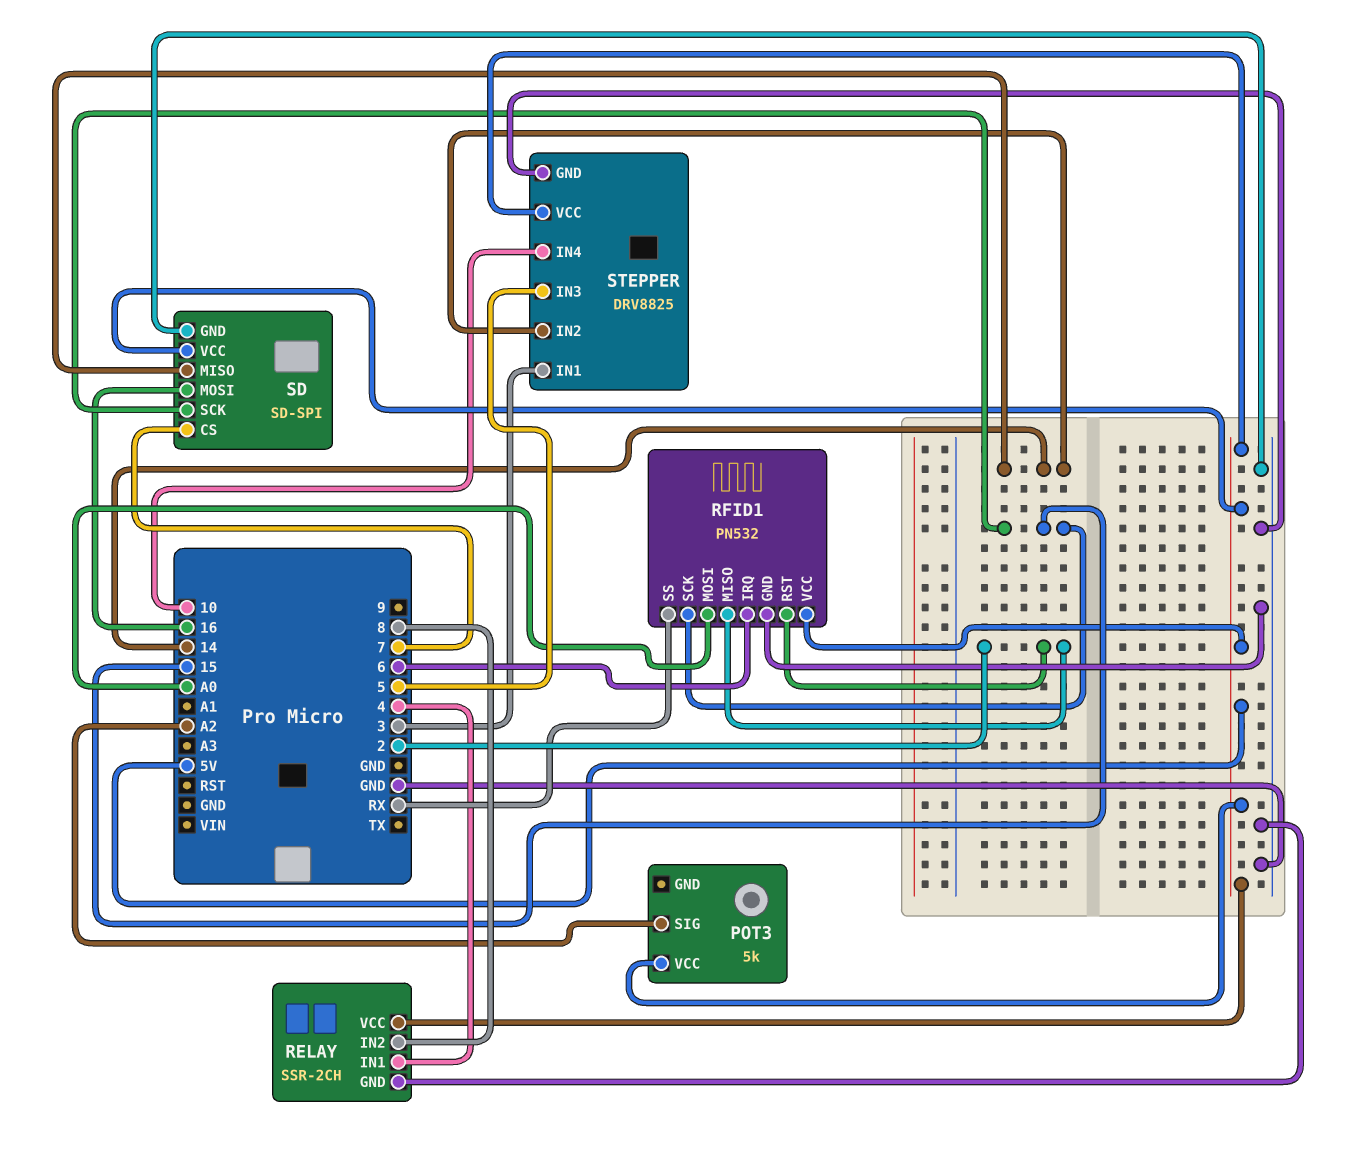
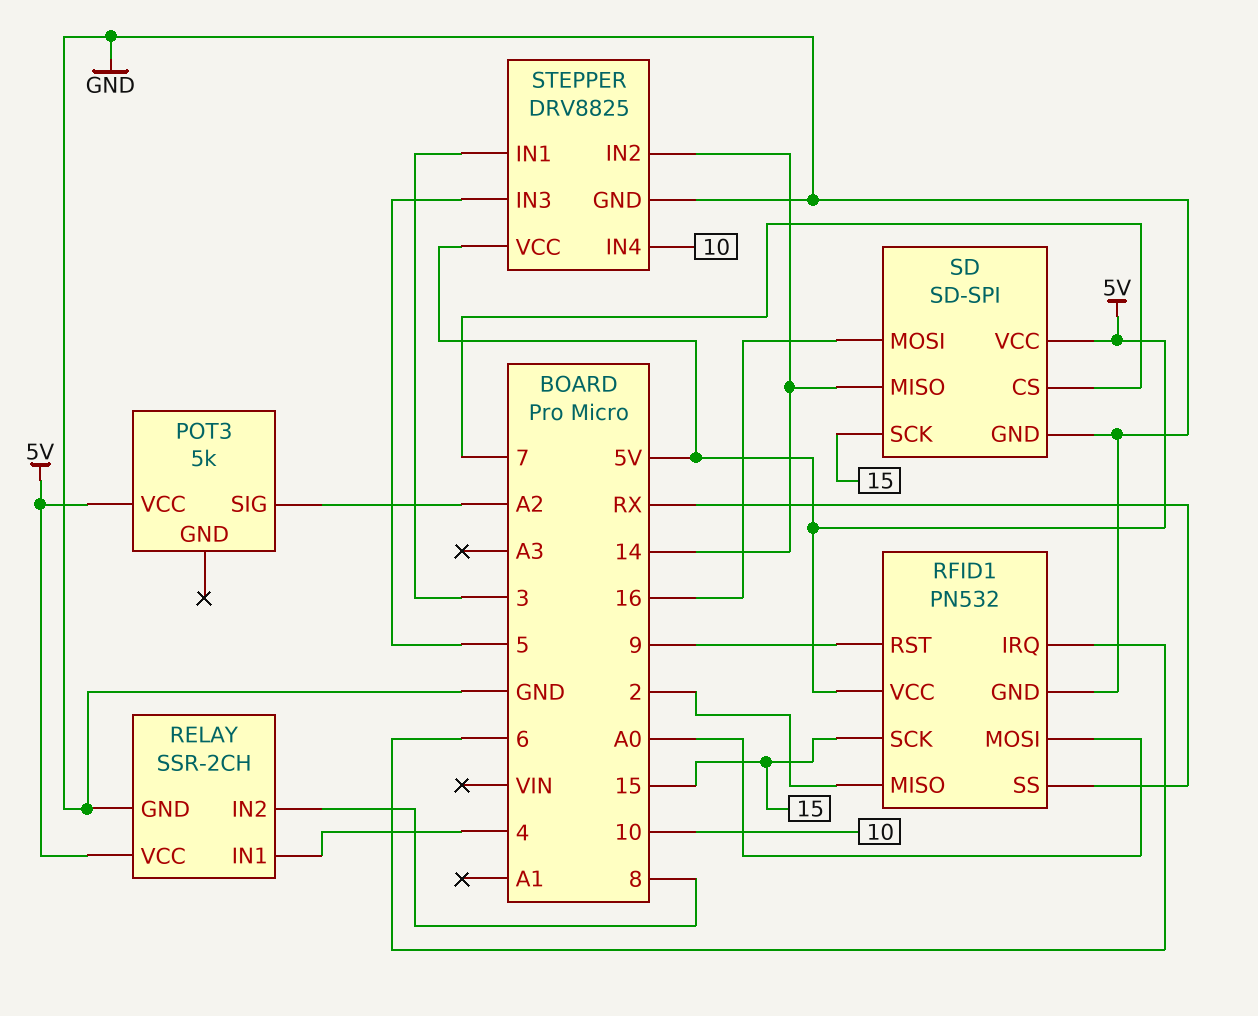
RFID1 pin RST: 2 -> 9

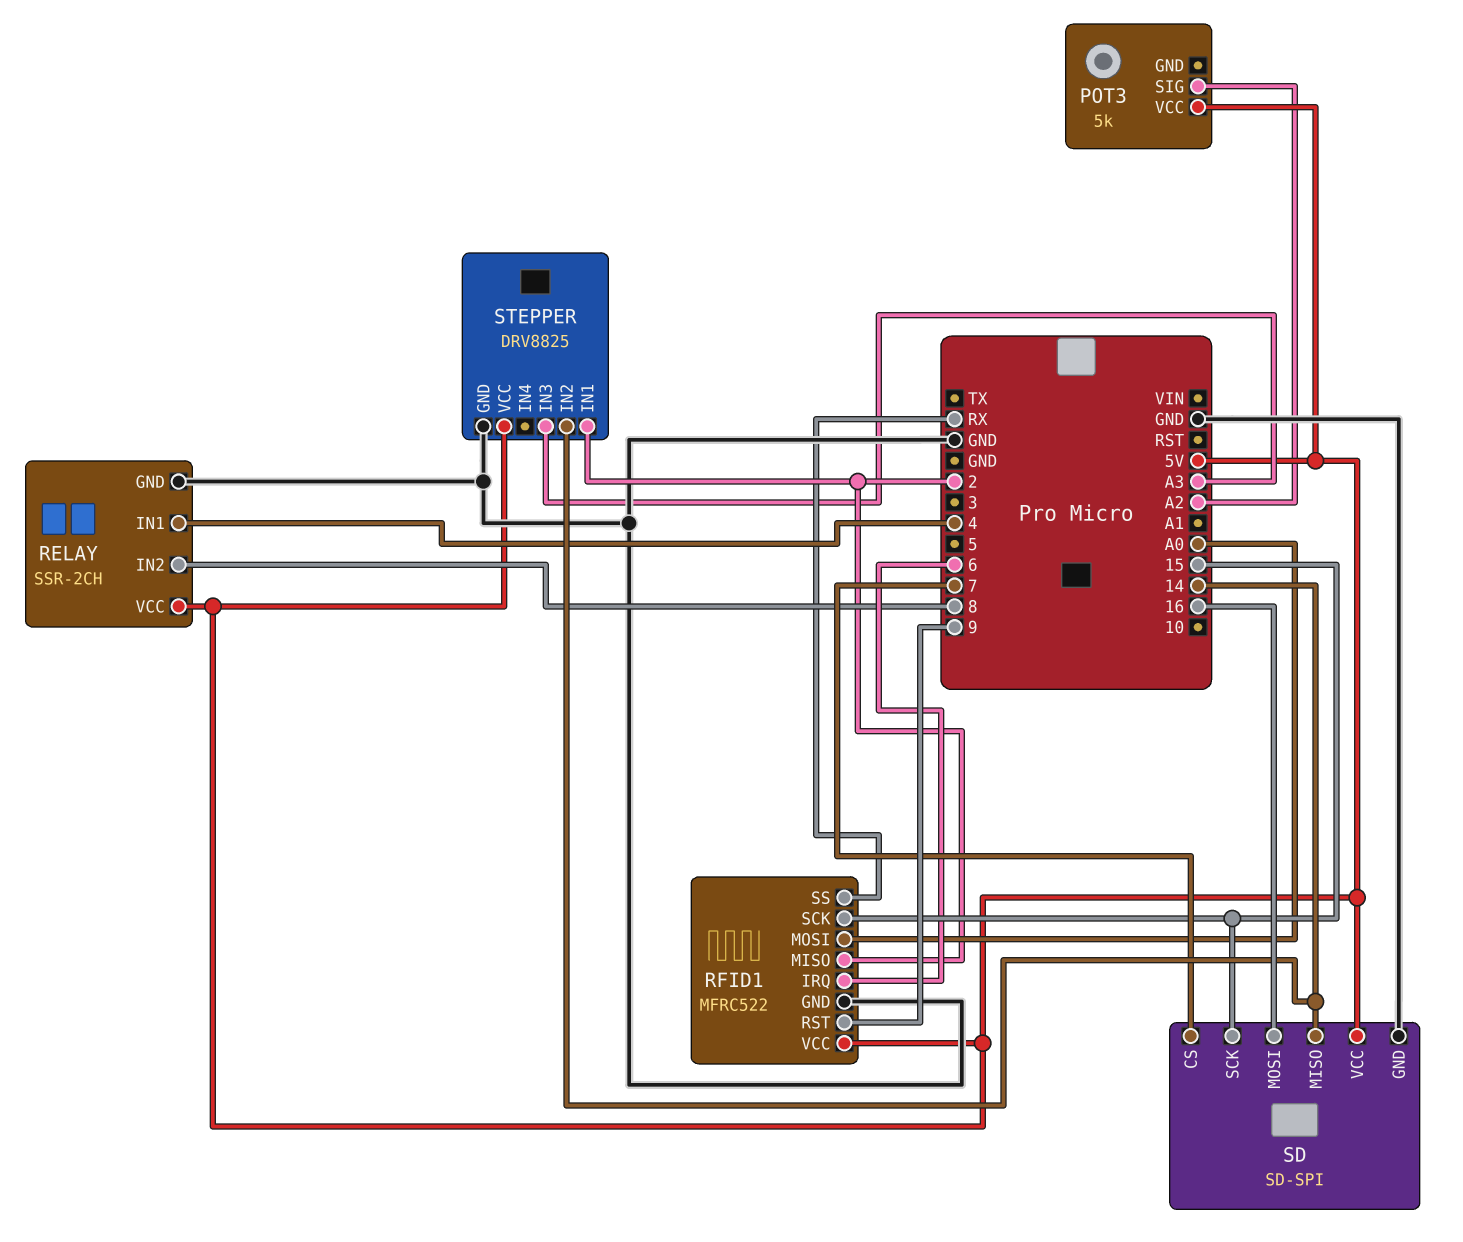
RFID1: PN532 -> MFRC522
STEPPER pin IN1: 3 -> 2
STEPPER pin IN3: 5 -> A3
STEPPER pin IN4: 10 -> none

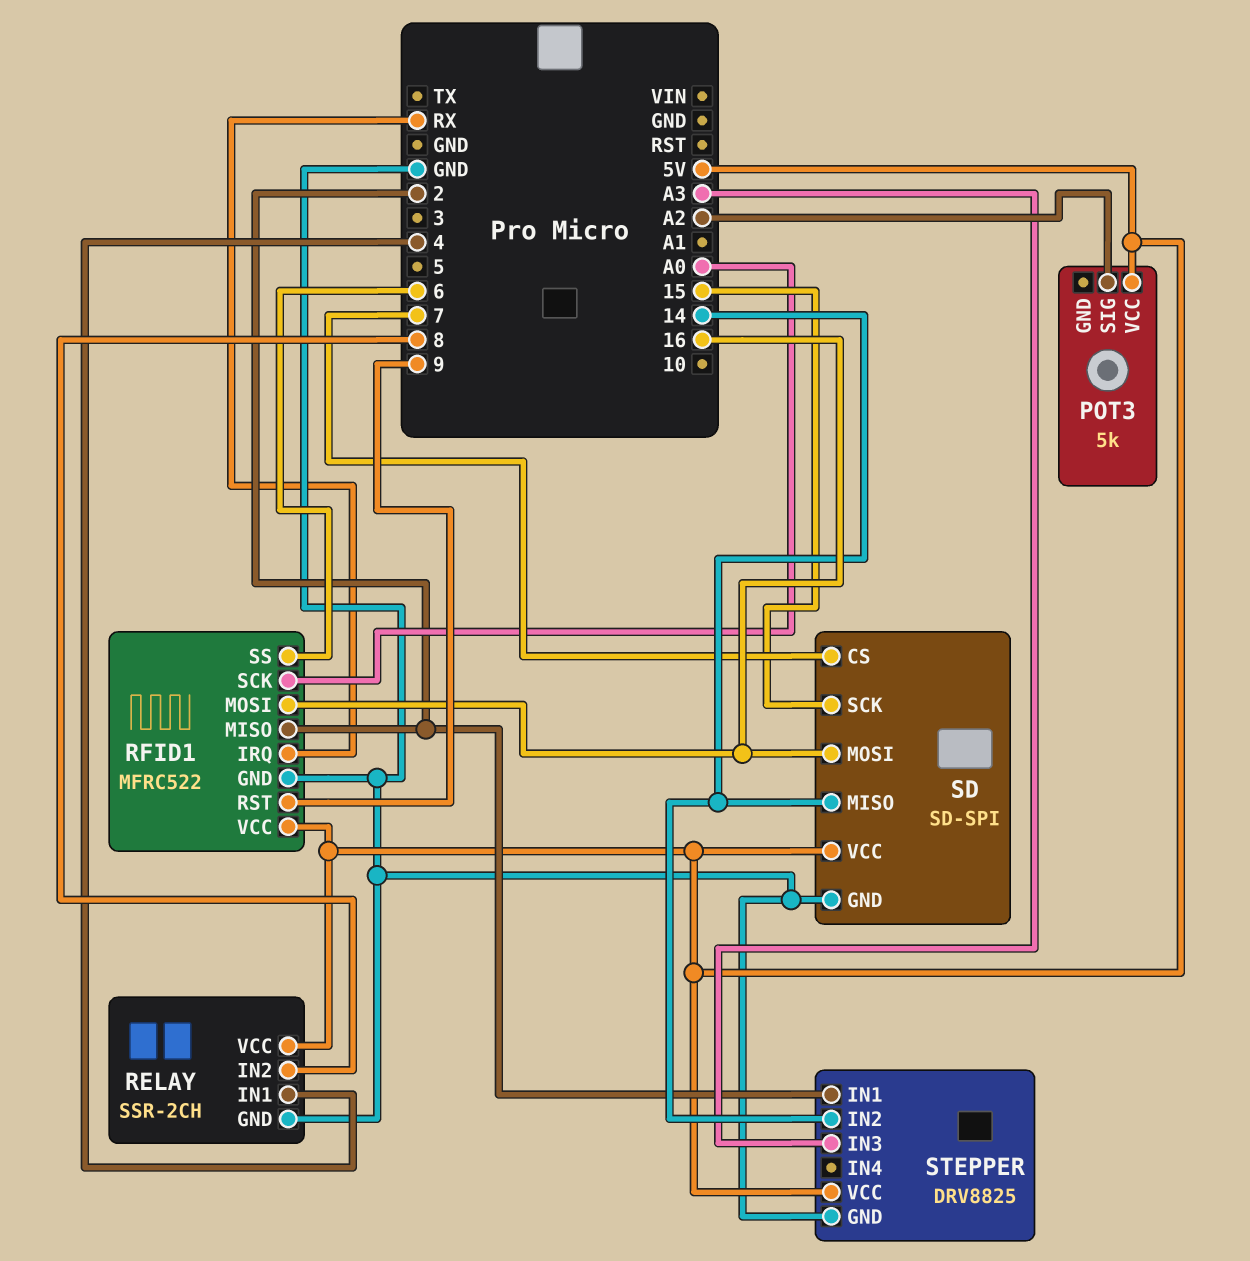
RFID1 pin IRQ: 6 -> RX
RFID1 pin MOSI: A0 -> 16
RFID1 pin SCK: 15 -> A0
RFID1 pin SS: RX -> 6

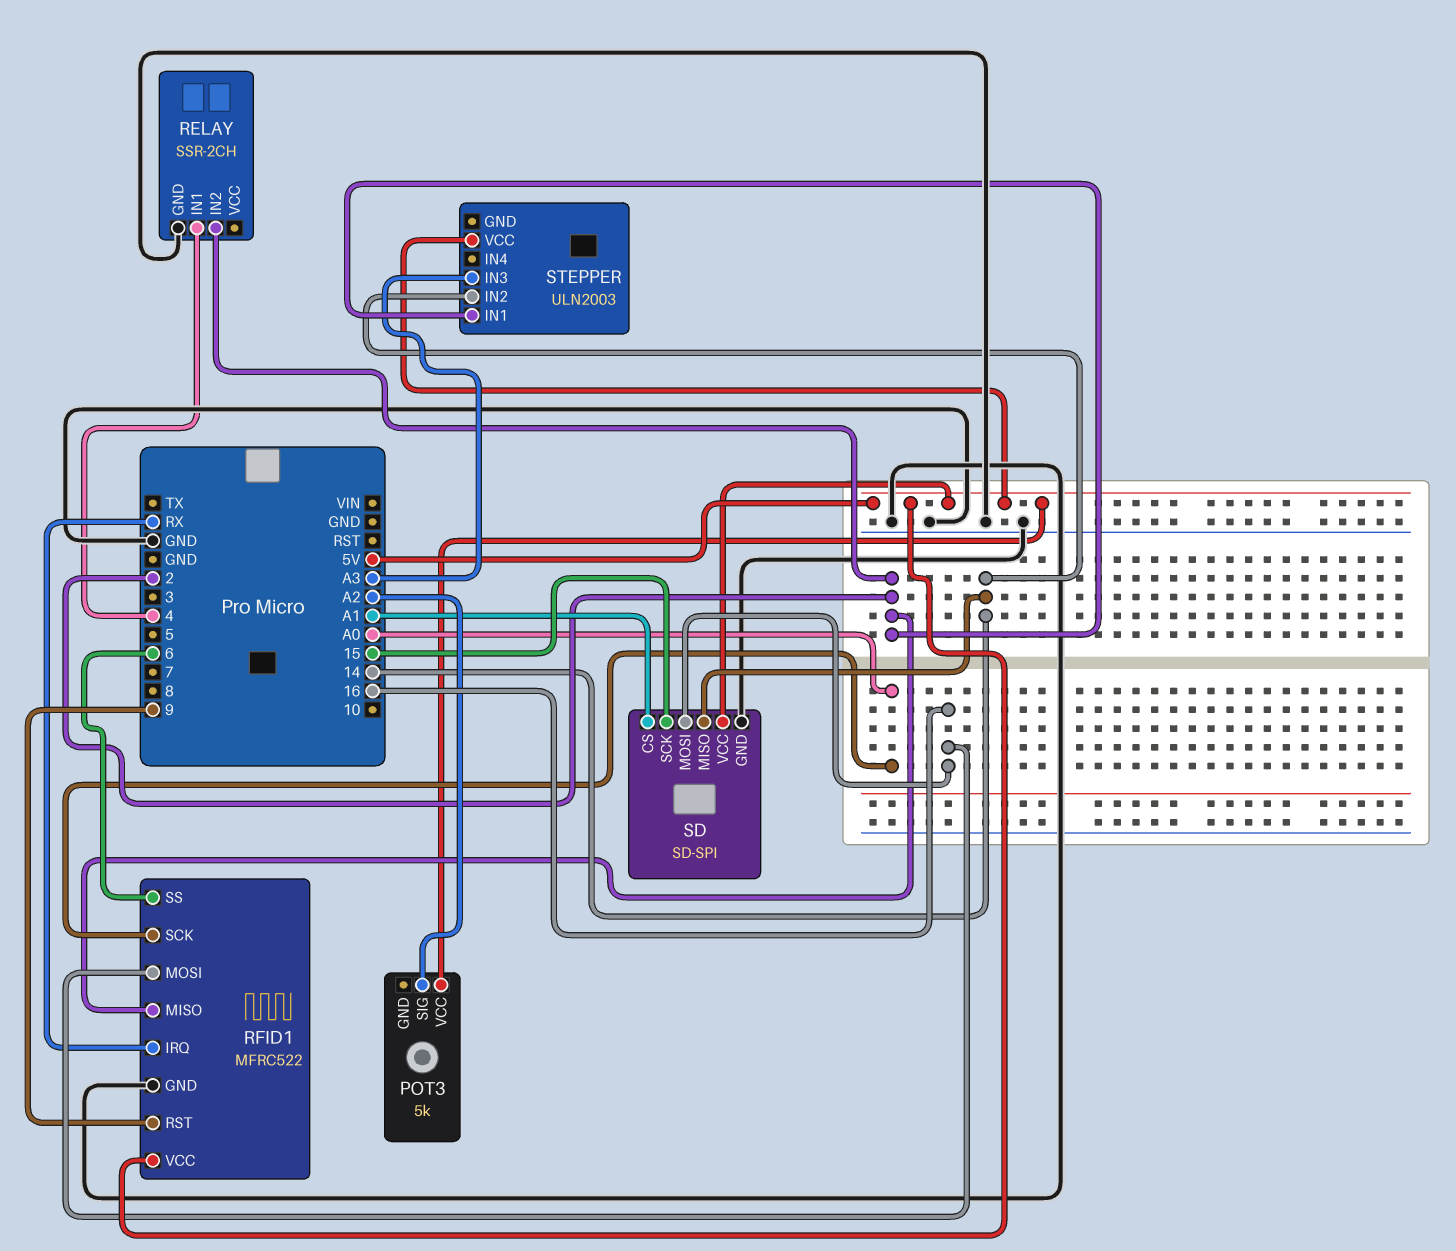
RELAY pin IN2: 8 -> 2
RELAY pin VCC: 5V -> none
SD pin CS: 7 -> A1
STEPPER: DRV8825 -> ULN2003
STEPPER pin GND: GND -> none

